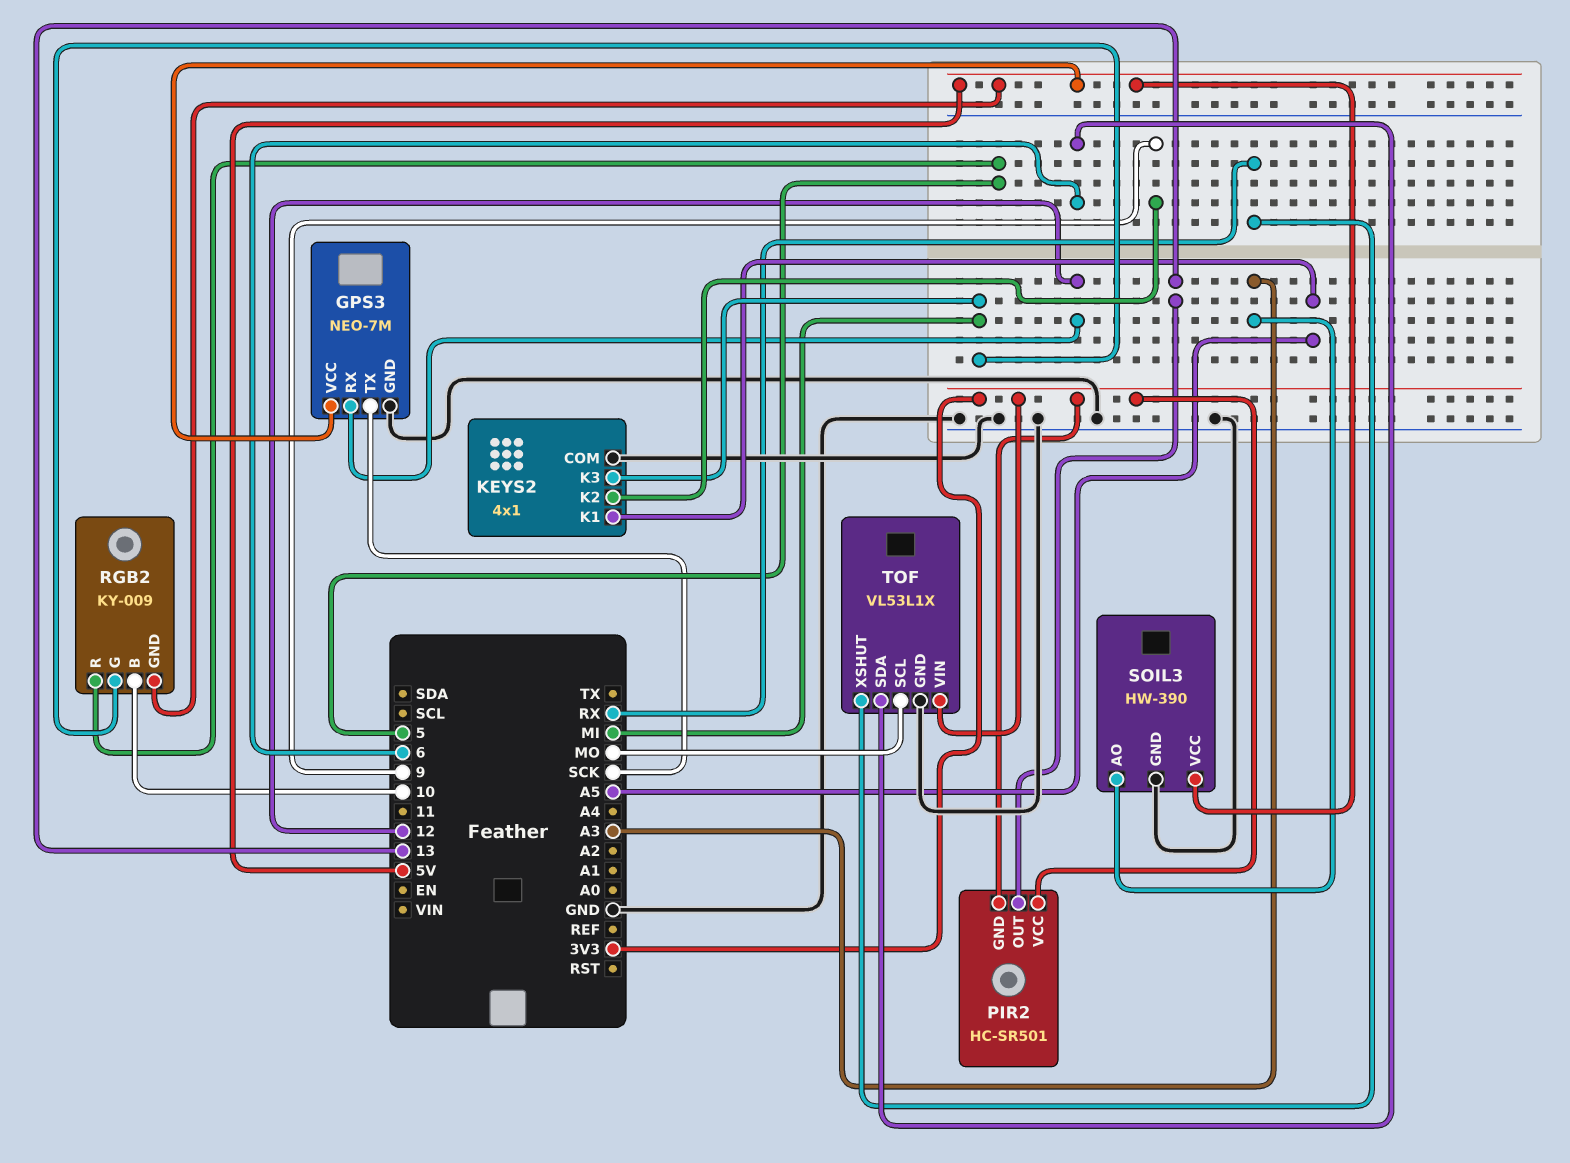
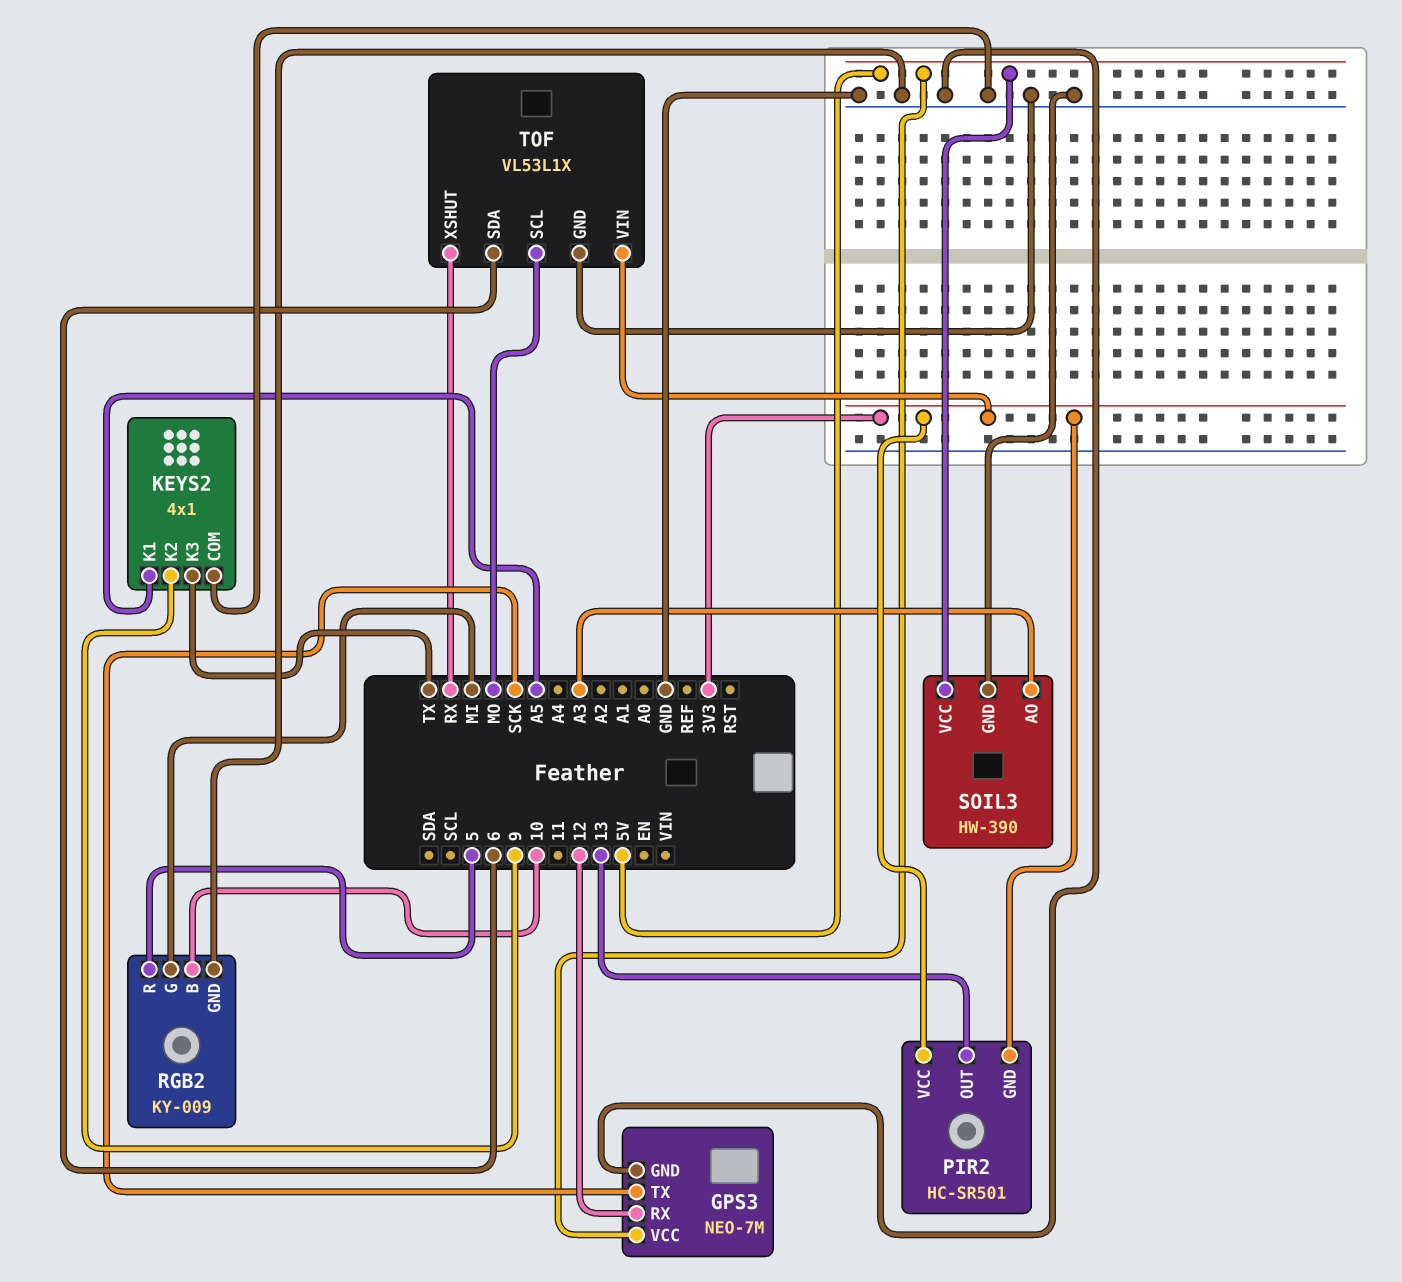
KEYS2 pin K3: MI -> TX
RGB2 pin GND: 5V -> GND

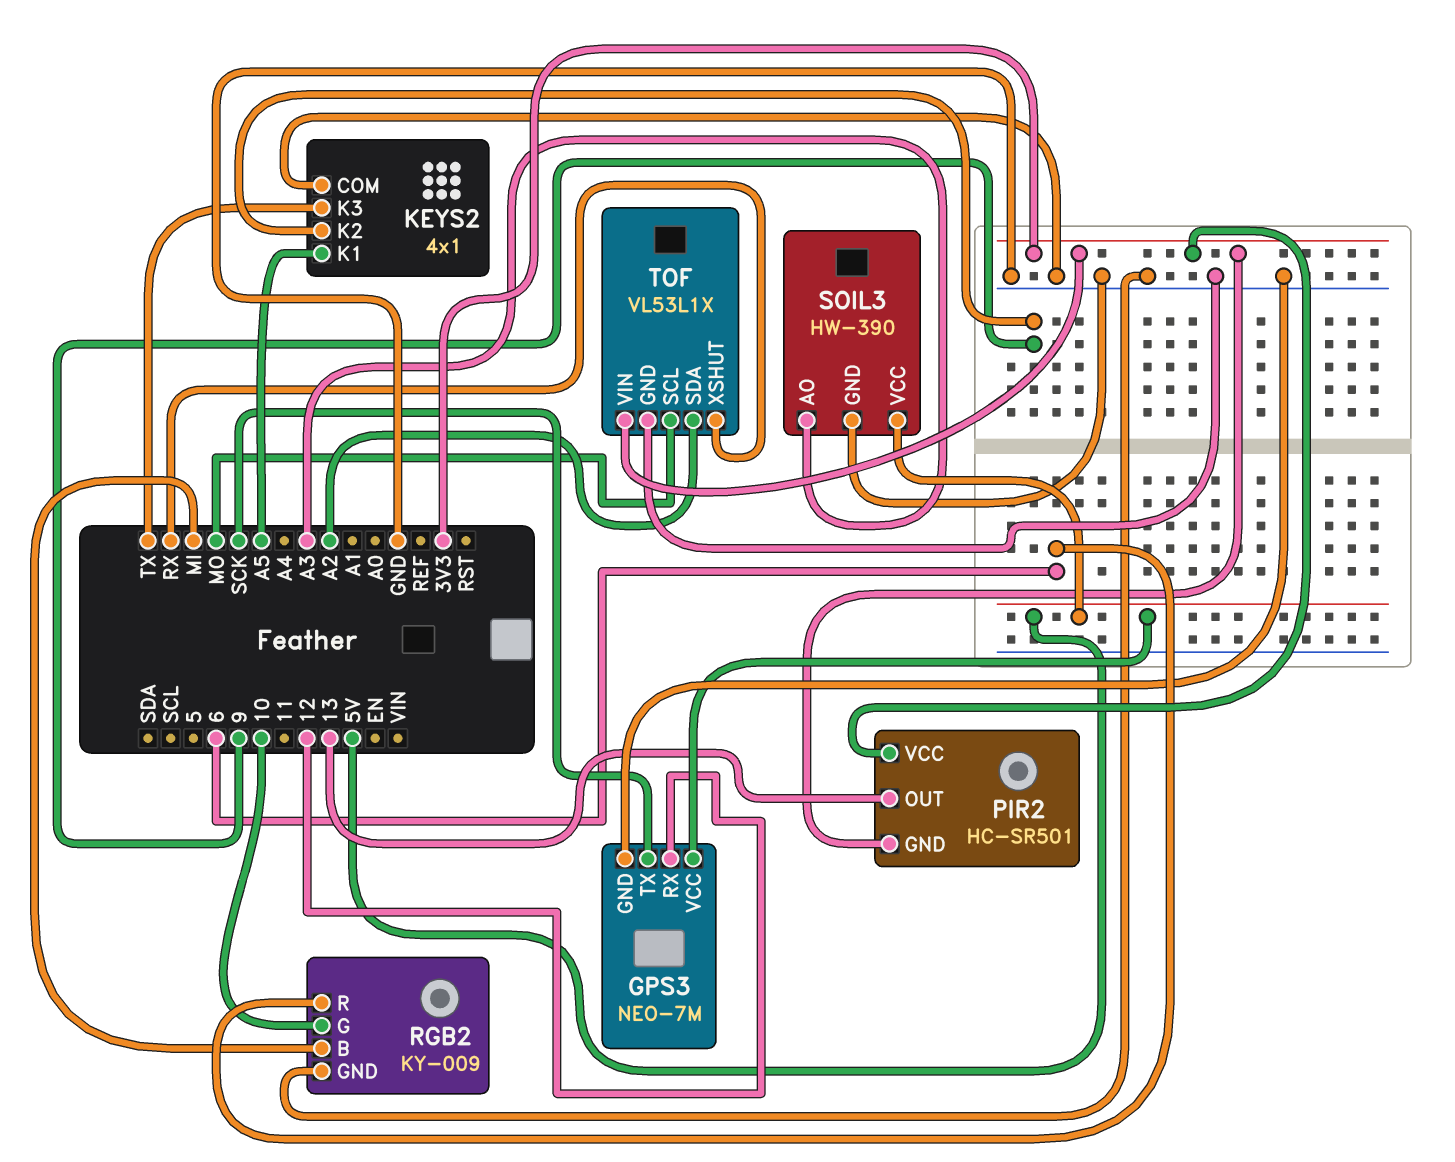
RGB2 pin B: 10 -> MI
RGB2 pin G: MI -> 10
RGB2 pin R: 5 -> 6
TOF pin SDA: 6 -> A2

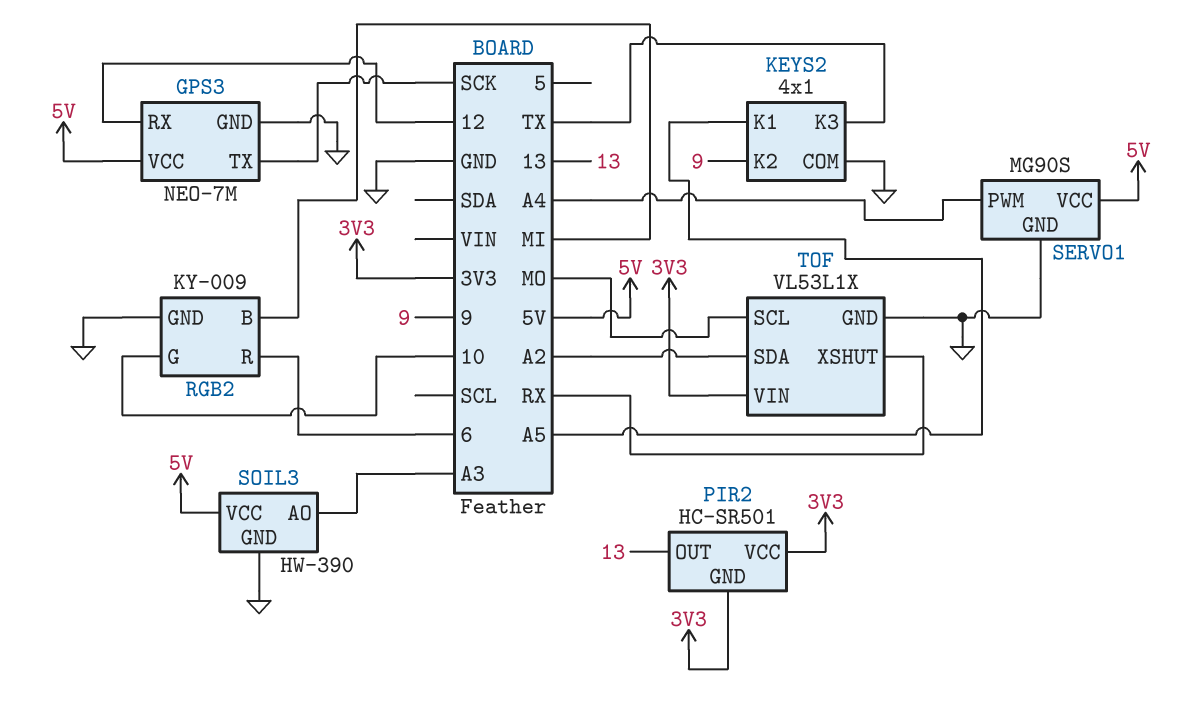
SERVO1: none -> MG90S
SERVO1 pin GND: none -> GND
SERVO1 pin PWM: none -> A4
SERVO1 pin VCC: none -> 5V

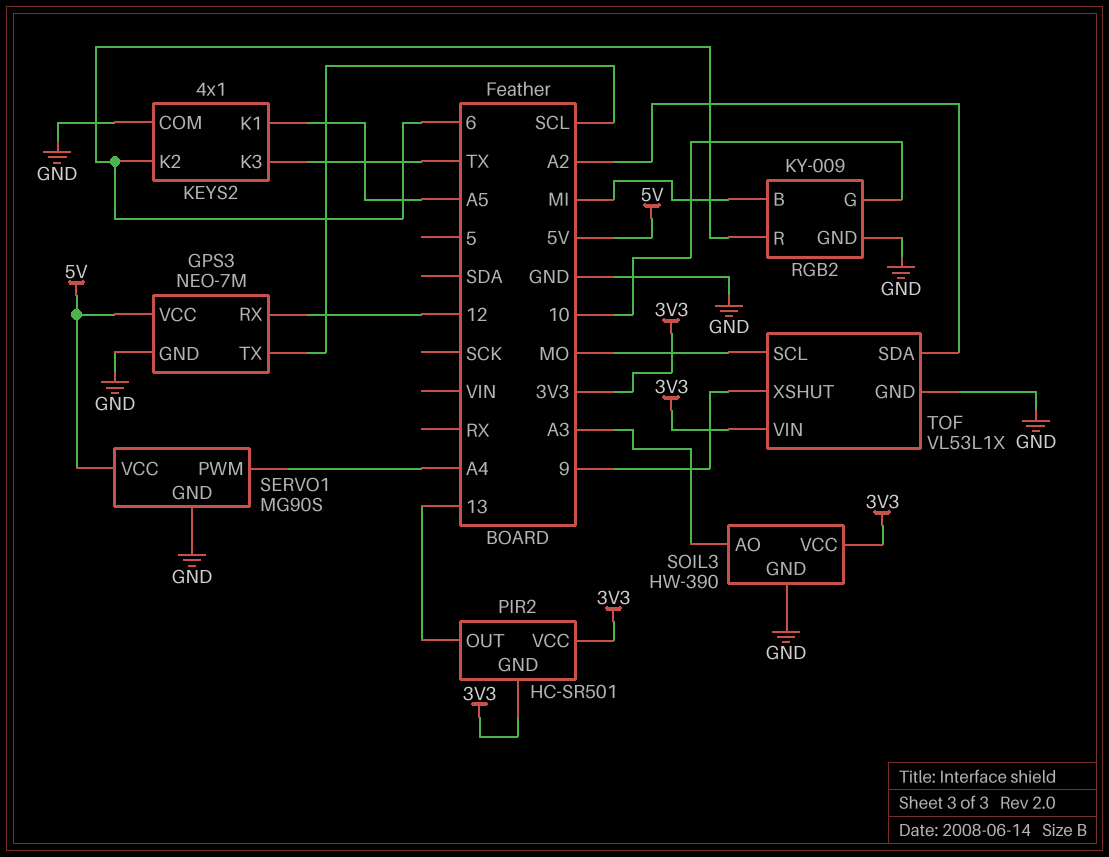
GPS3 pin TX: SCK -> SCL
KEYS2 pin K2: 9 -> 6
SOIL3 pin VCC: 5V -> 3V3
TOF pin XSHUT: RX -> 9

